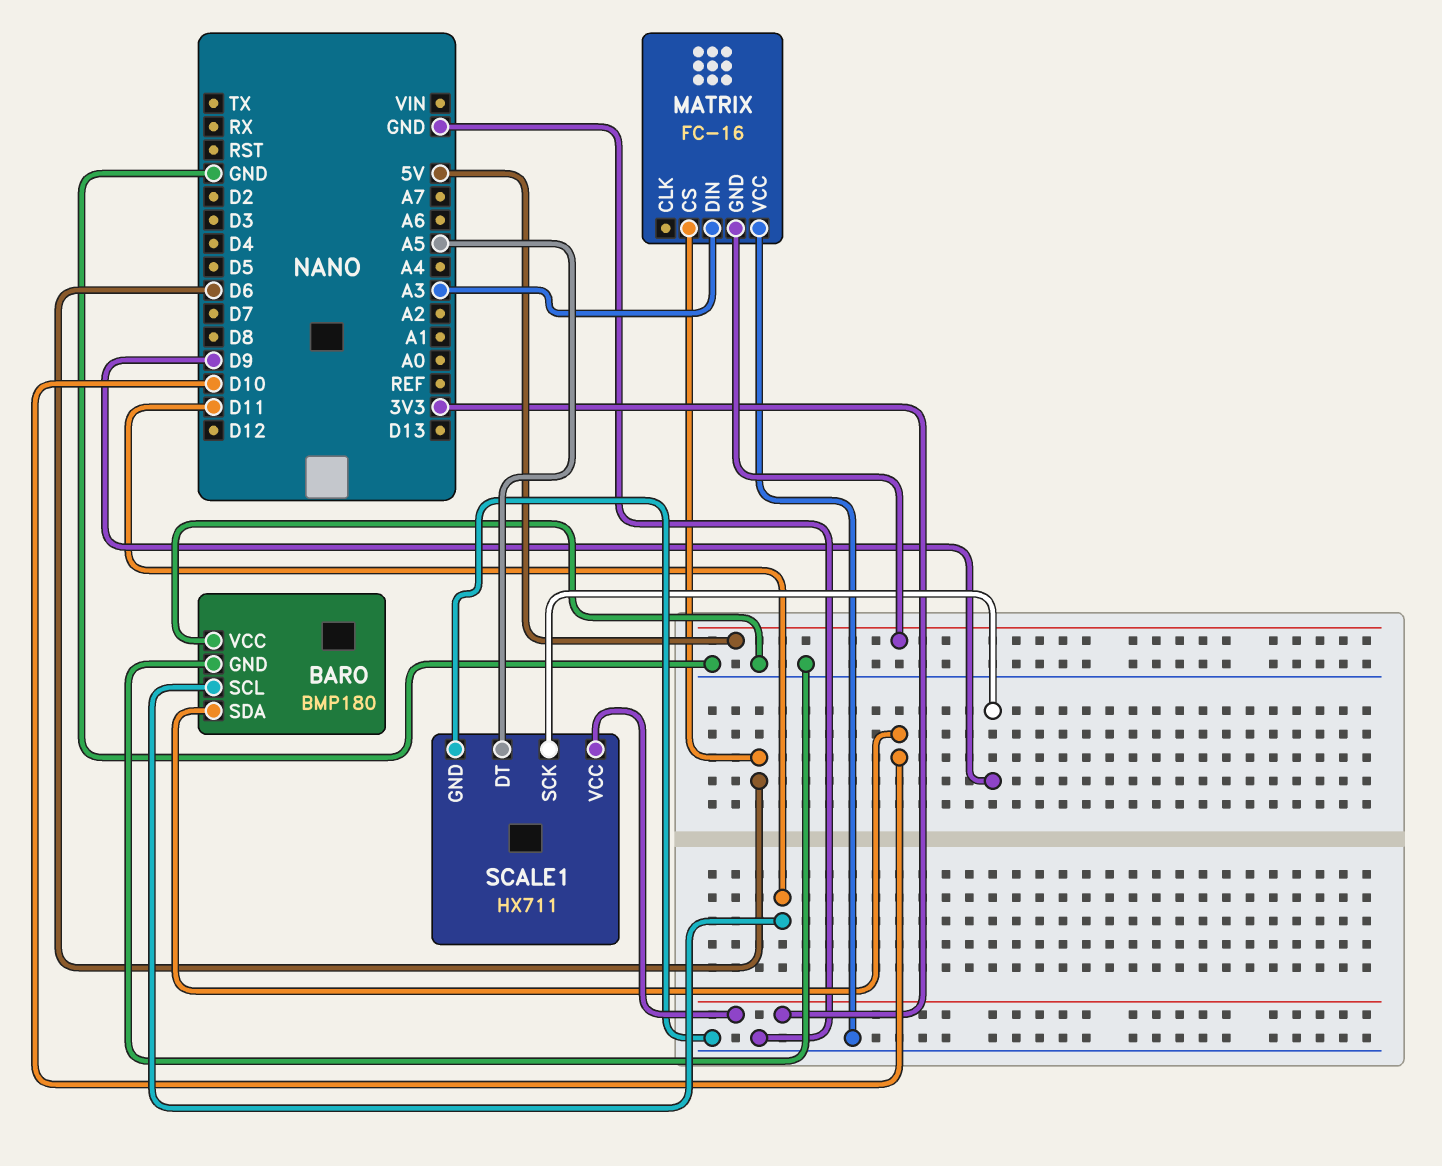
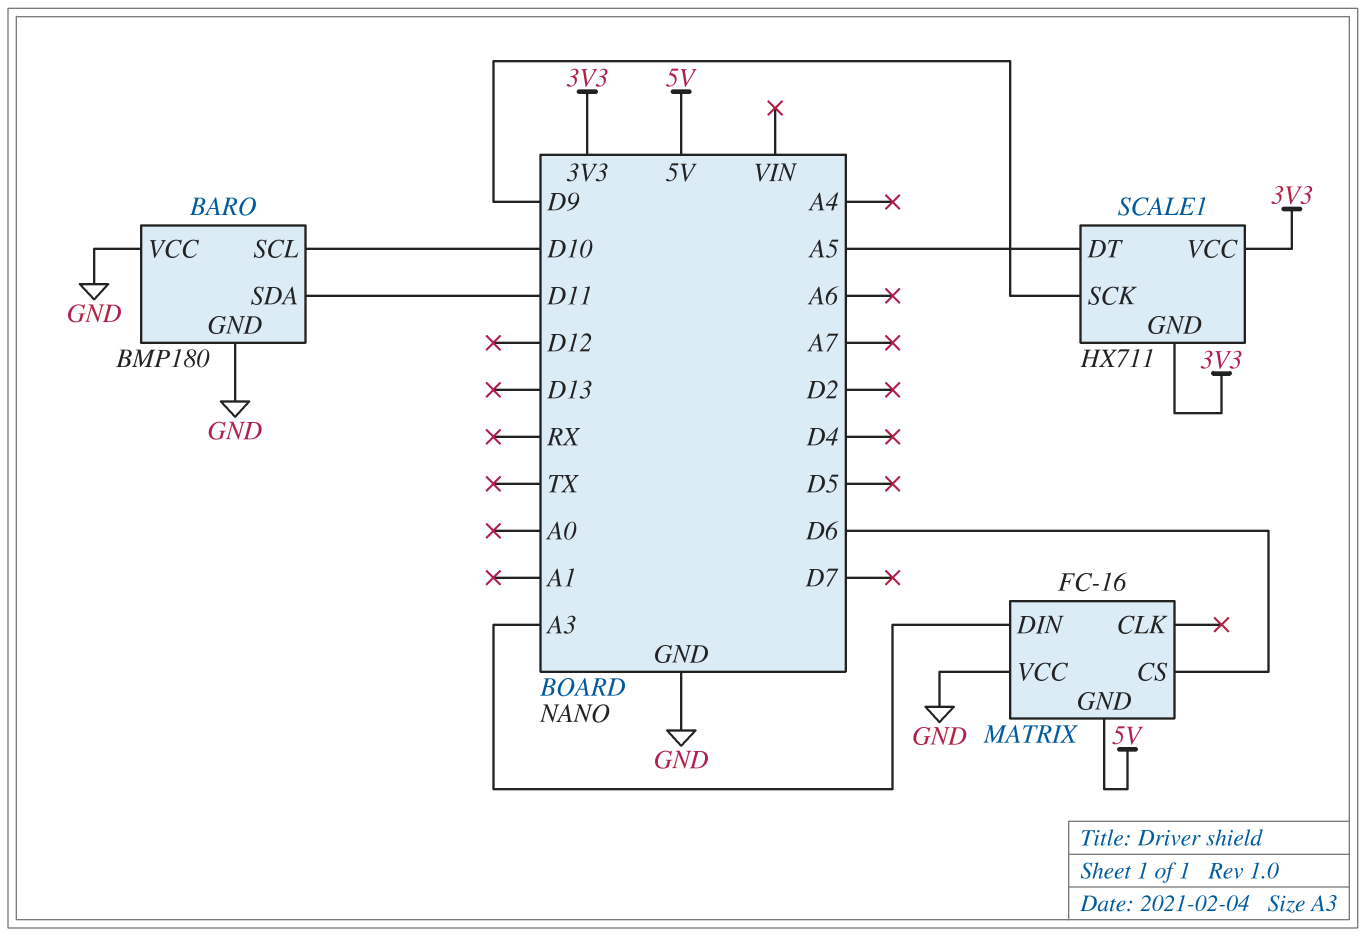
BARO pin SCL: D11 -> D10
BARO pin SDA: D10 -> D11
SCALE1 pin GND: GND -> 3V3

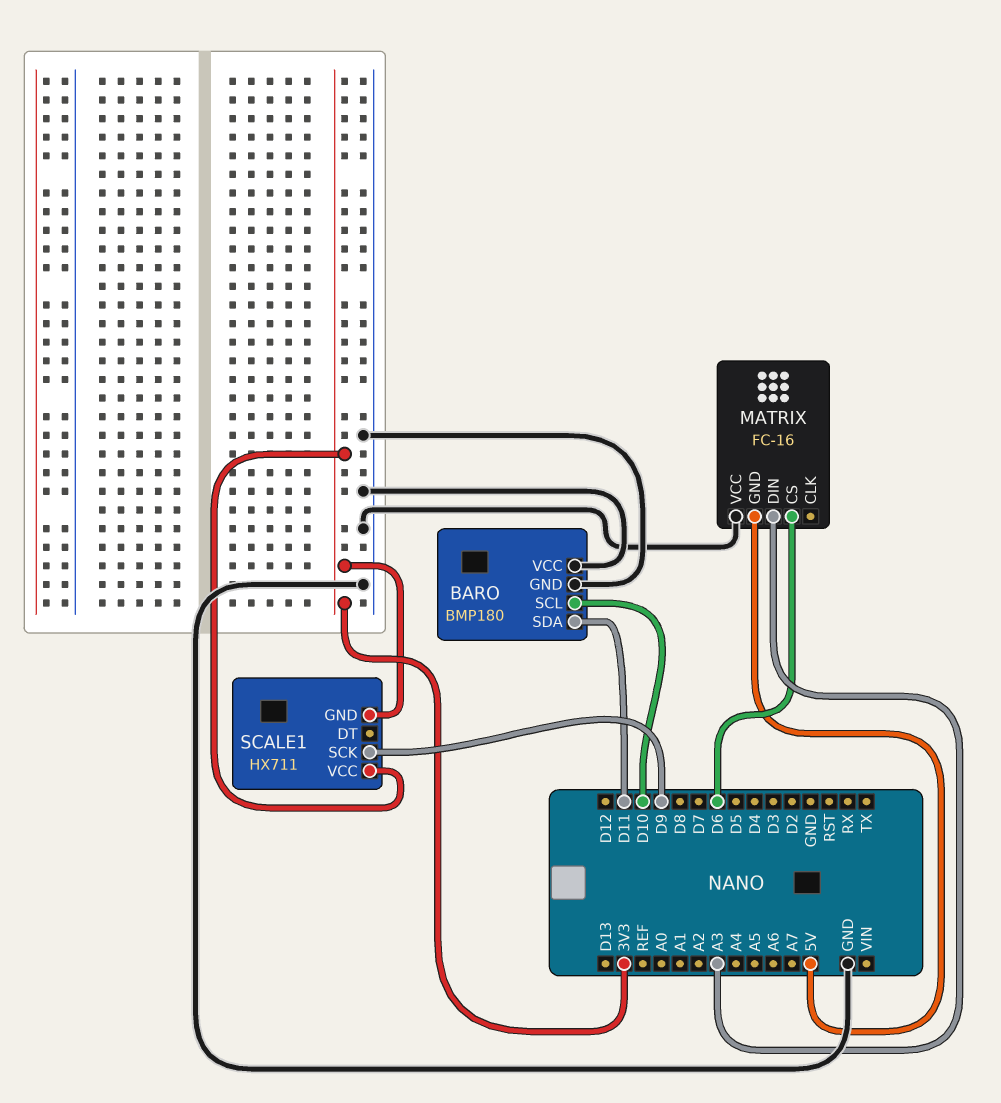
SCALE1 pin DT: A5 -> none

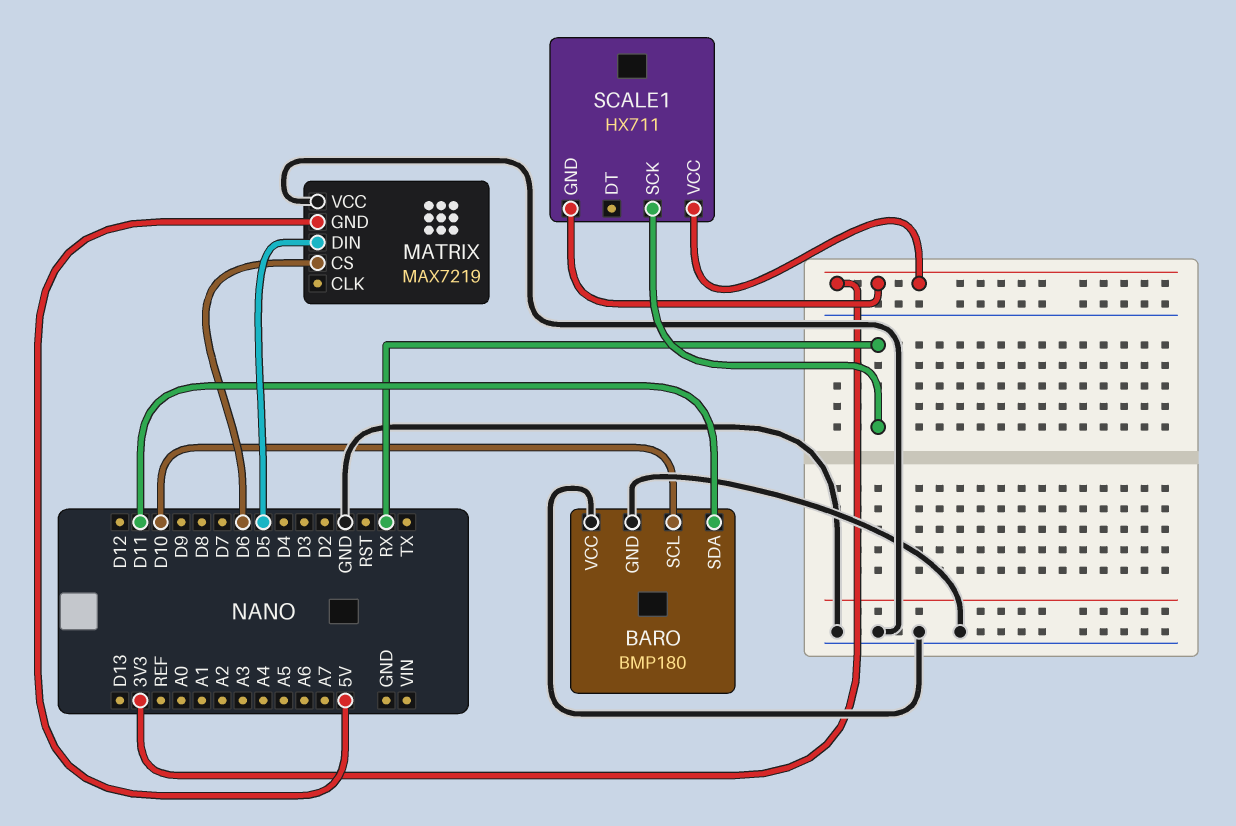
MATRIX: FC-16 -> MAX7219
MATRIX pin DIN: A3 -> D5
SCALE1 pin SCK: D9 -> RX

